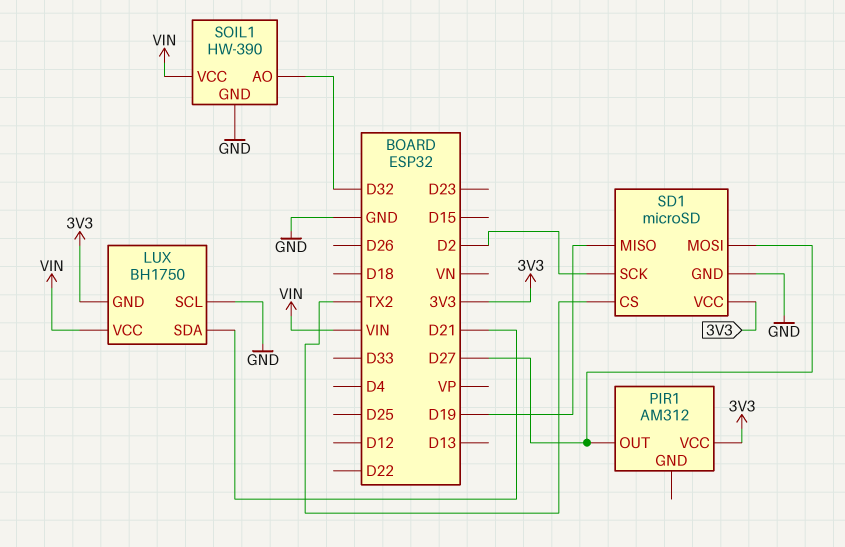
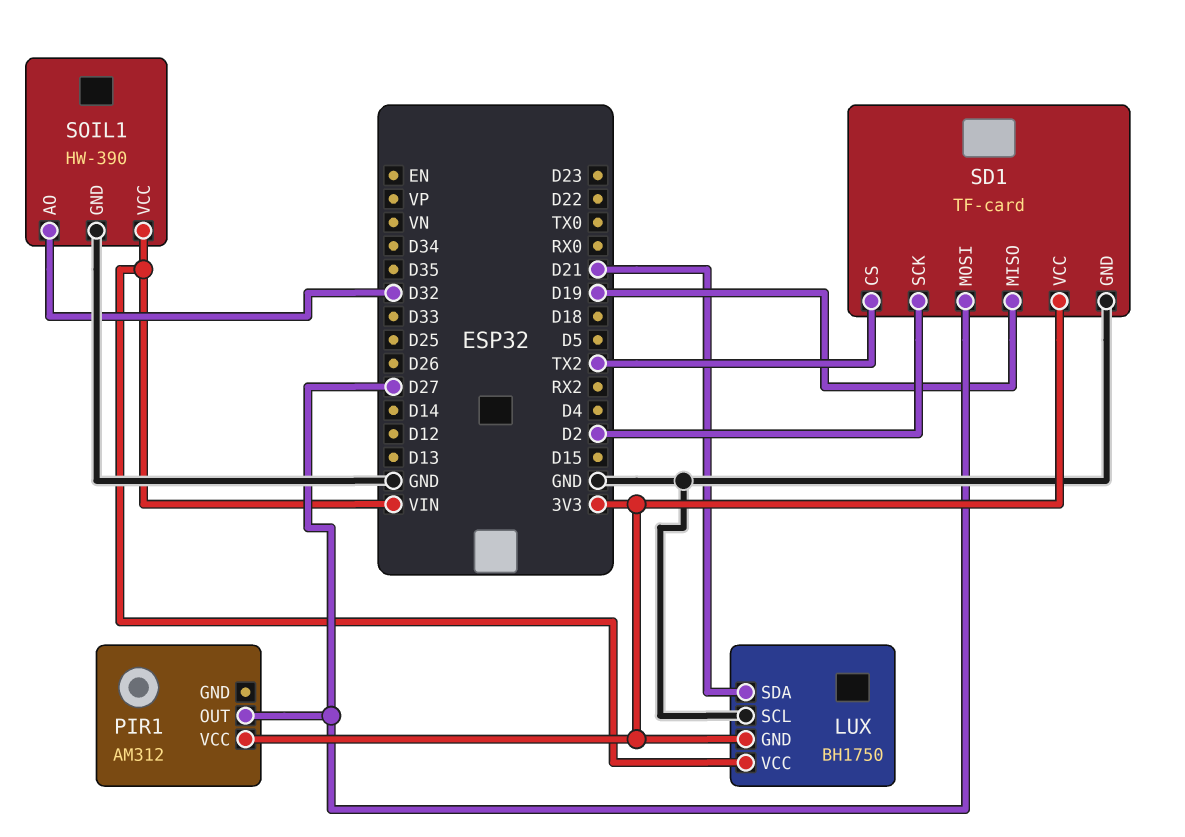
SD1: microSD -> TF-card

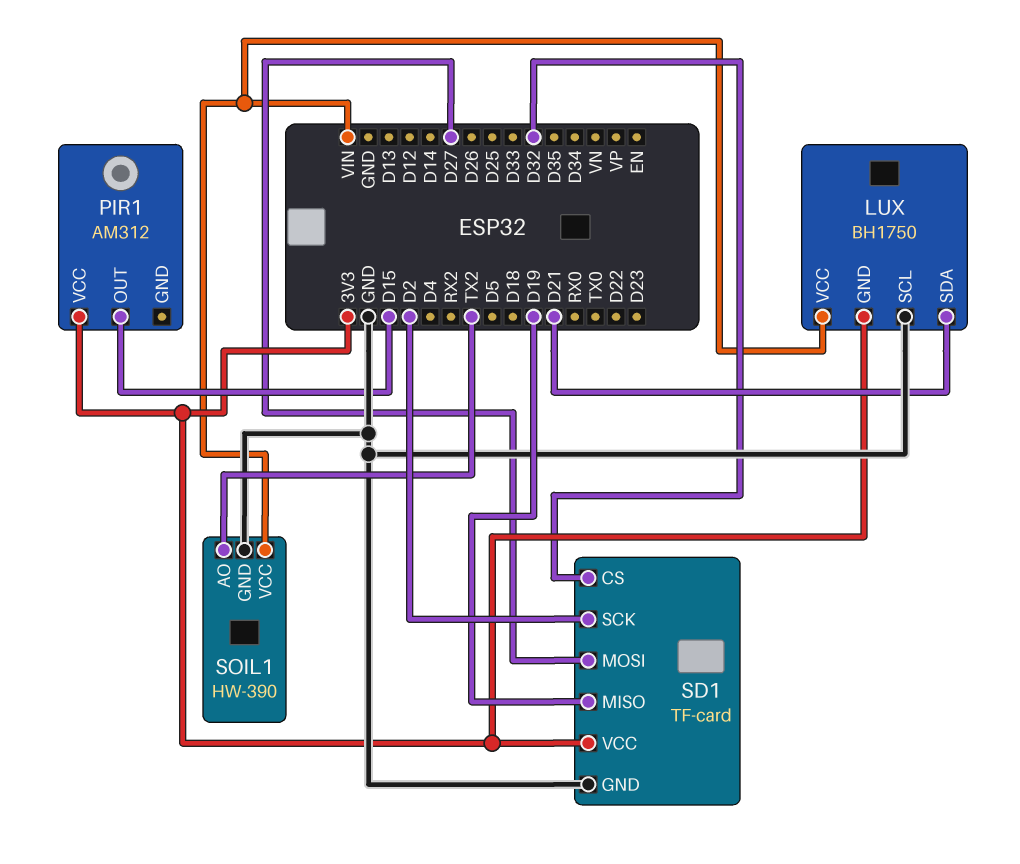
PIR1 pin OUT: D27 -> D15
SD1 pin CS: TX2 -> D32
SOIL1 pin AO: D32 -> TX2

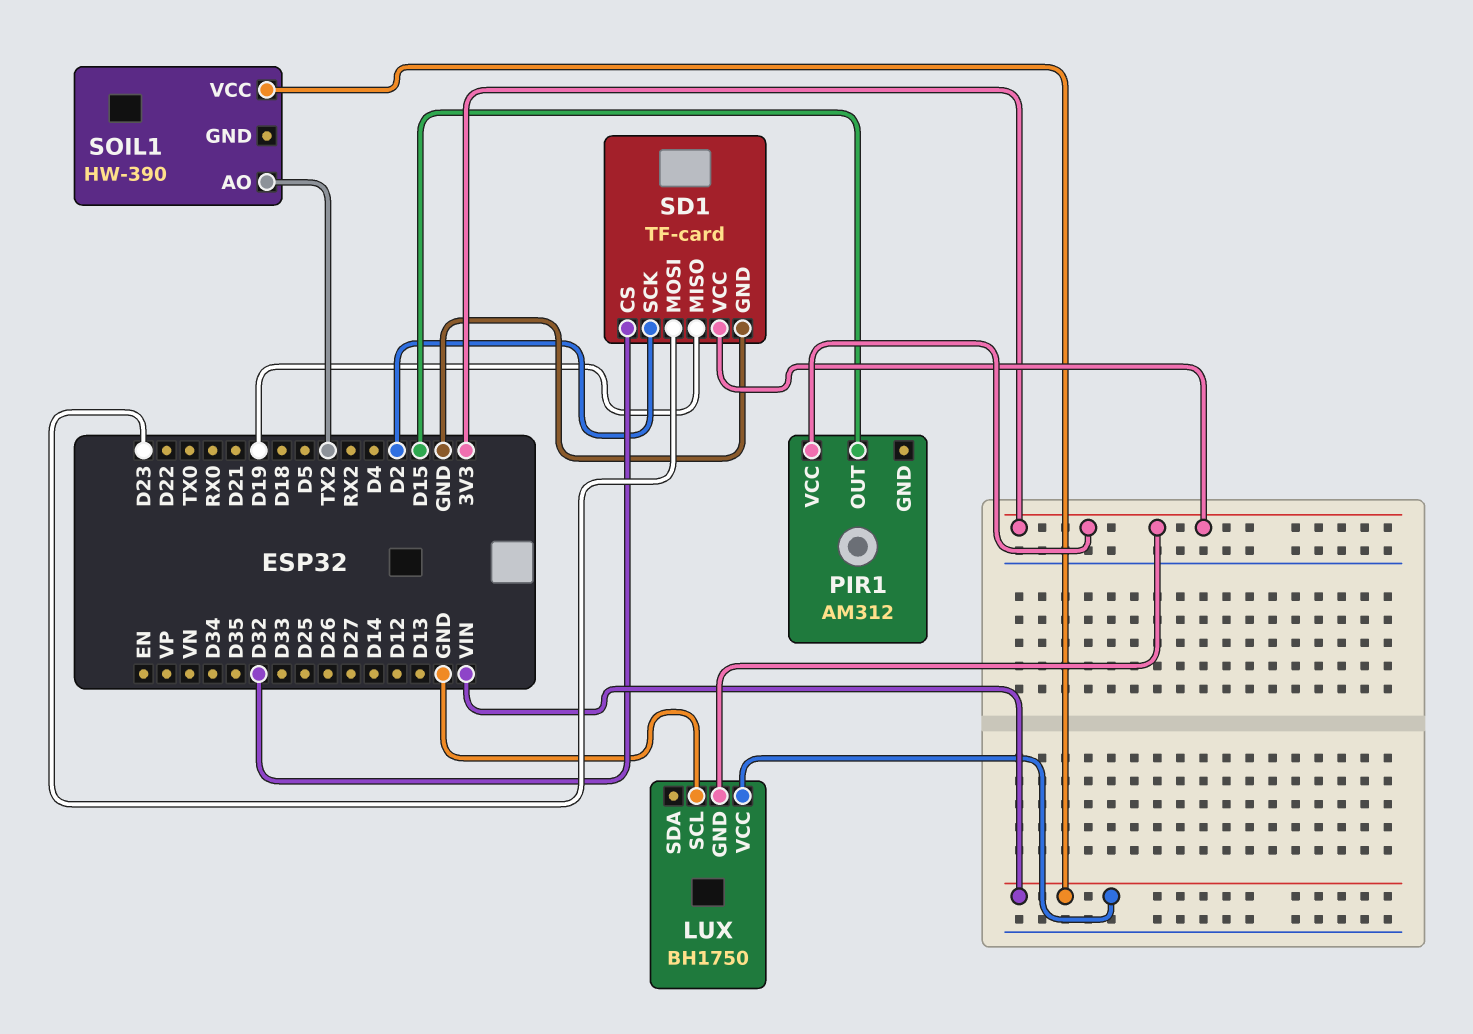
LUX pin SDA: D21 -> none
SD1 pin MOSI: D27 -> D23
SOIL1 pin GND: GND -> none

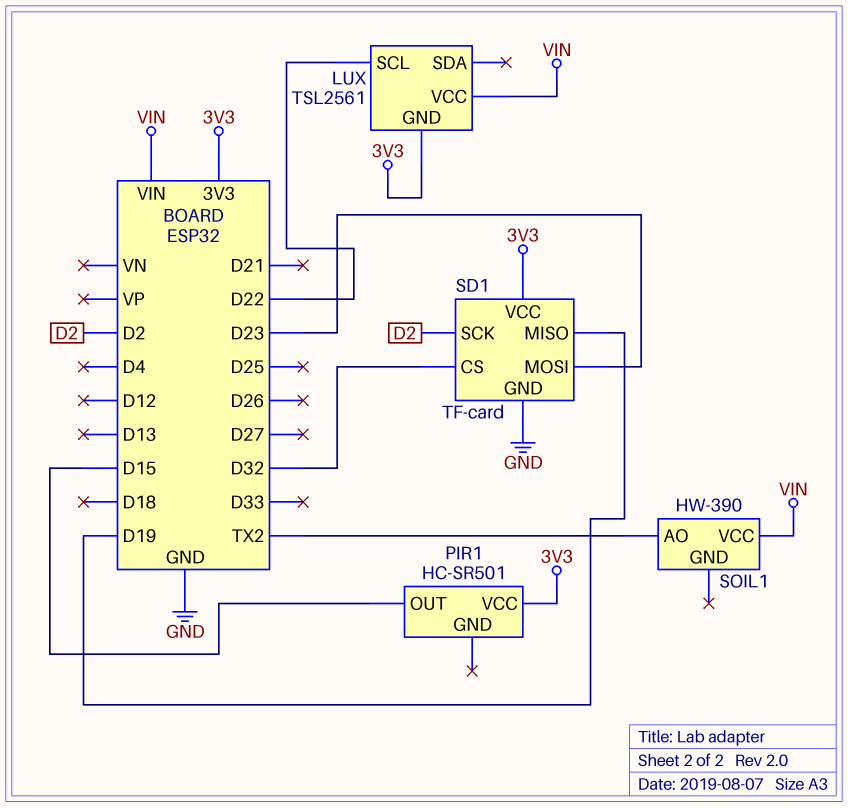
LUX: BH1750 -> TSL2561
LUX pin SCL: GND -> D22
PIR1: AM312 -> HC-SR501

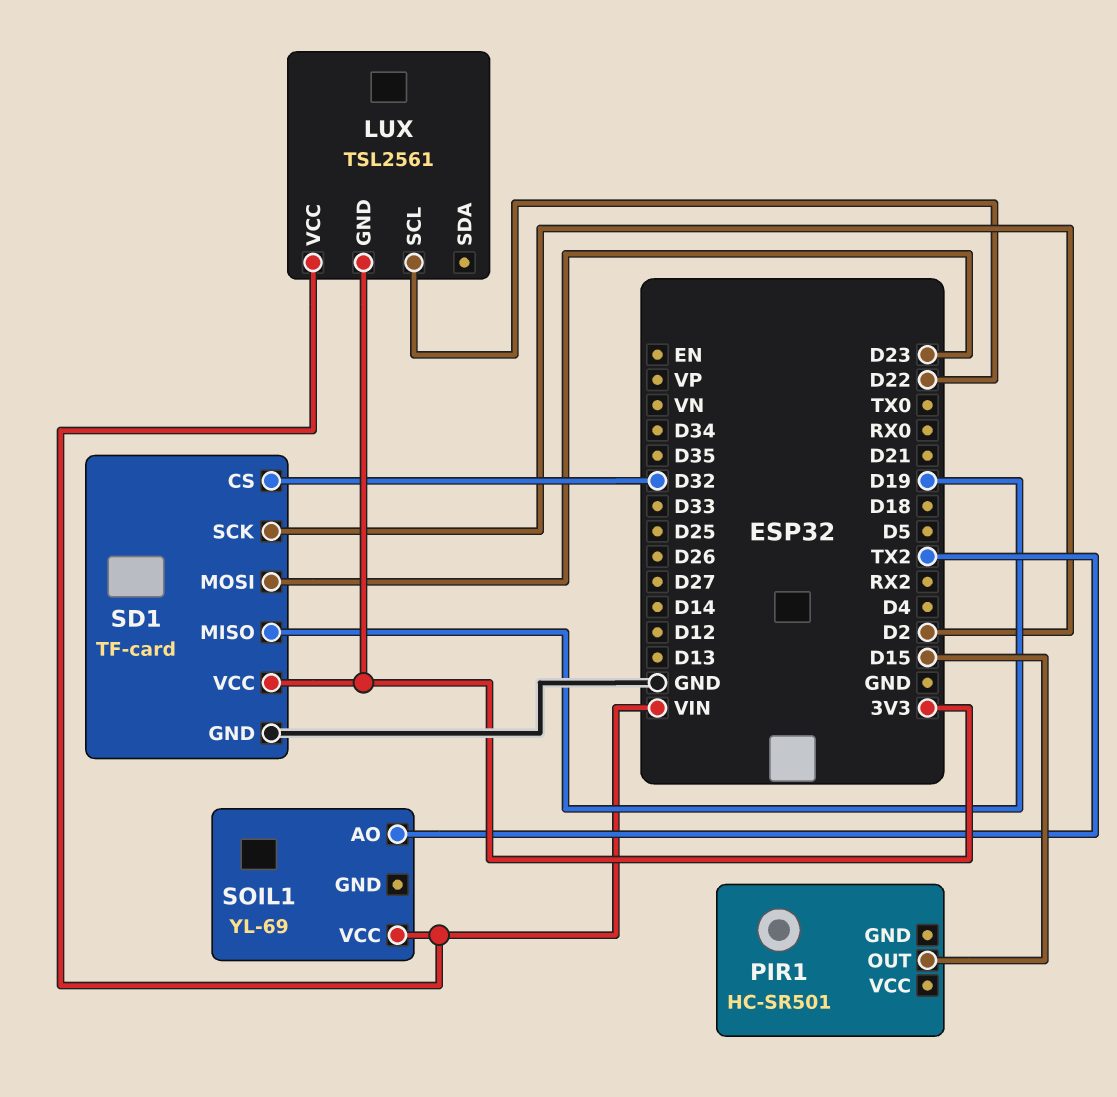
PIR1 pin VCC: 3V3 -> none
SOIL1: HW-390 -> YL-69

